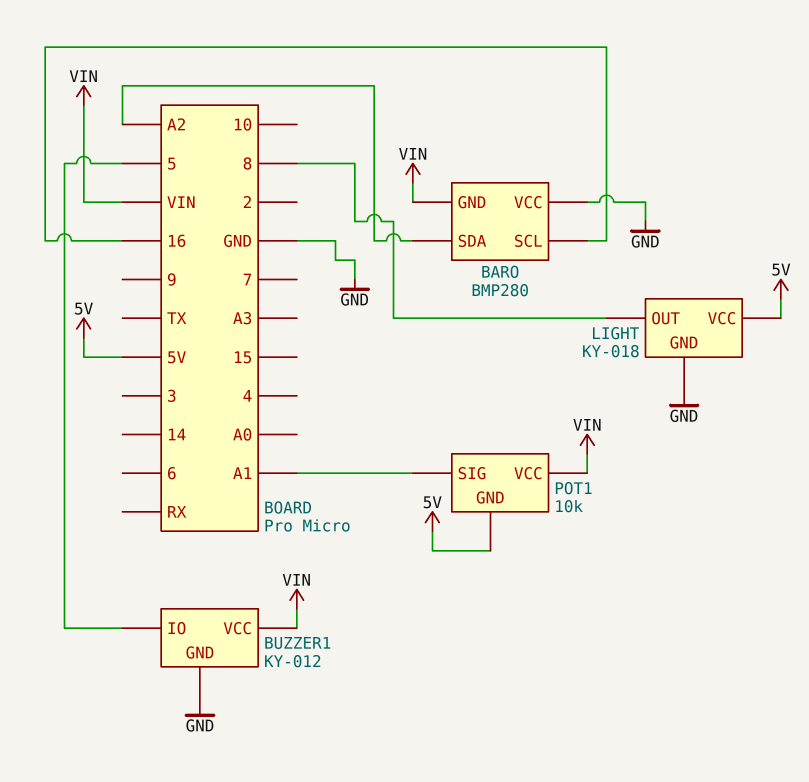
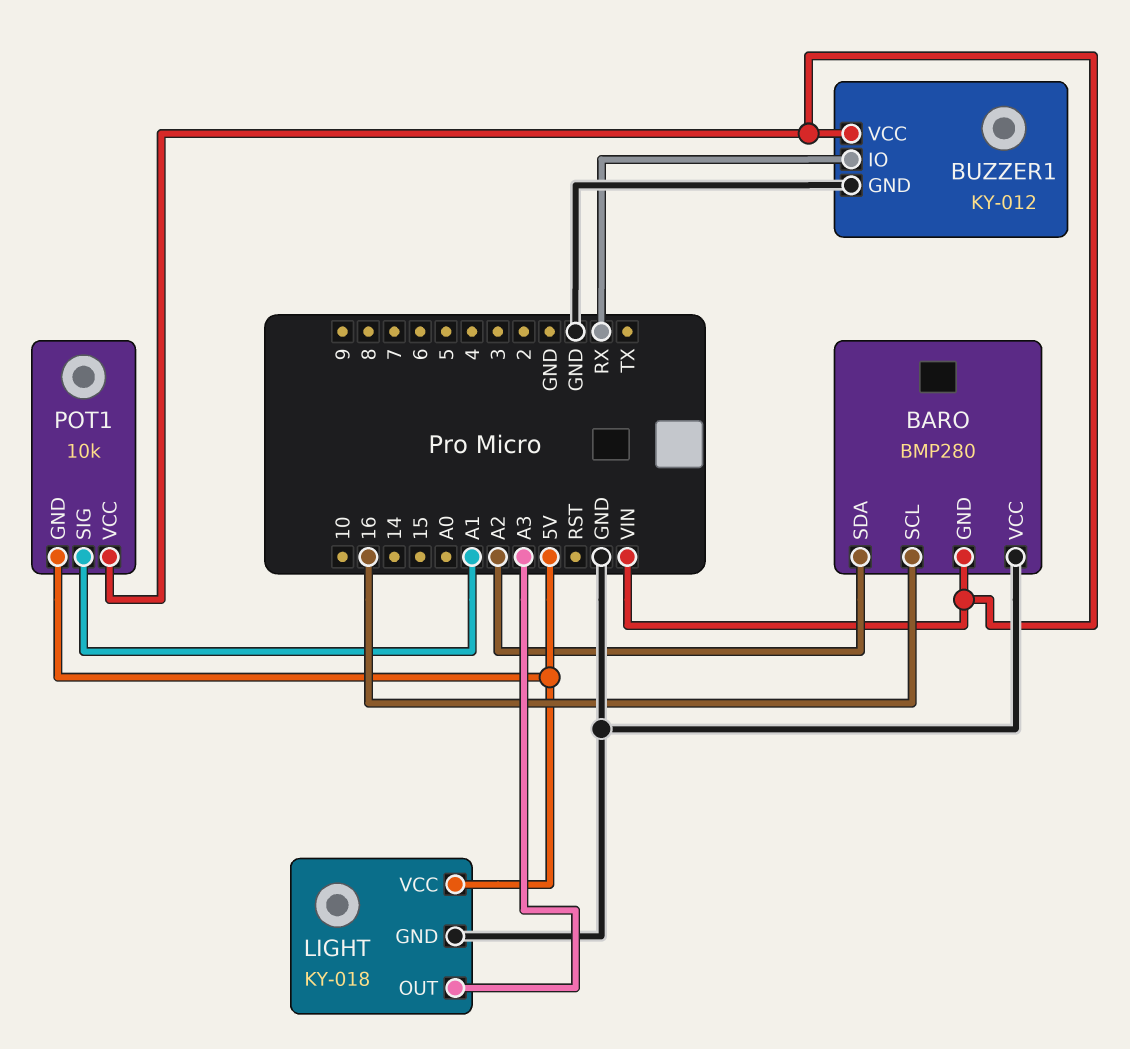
BUZZER1 pin IO: 5 -> RX
LIGHT pin OUT: 8 -> A3

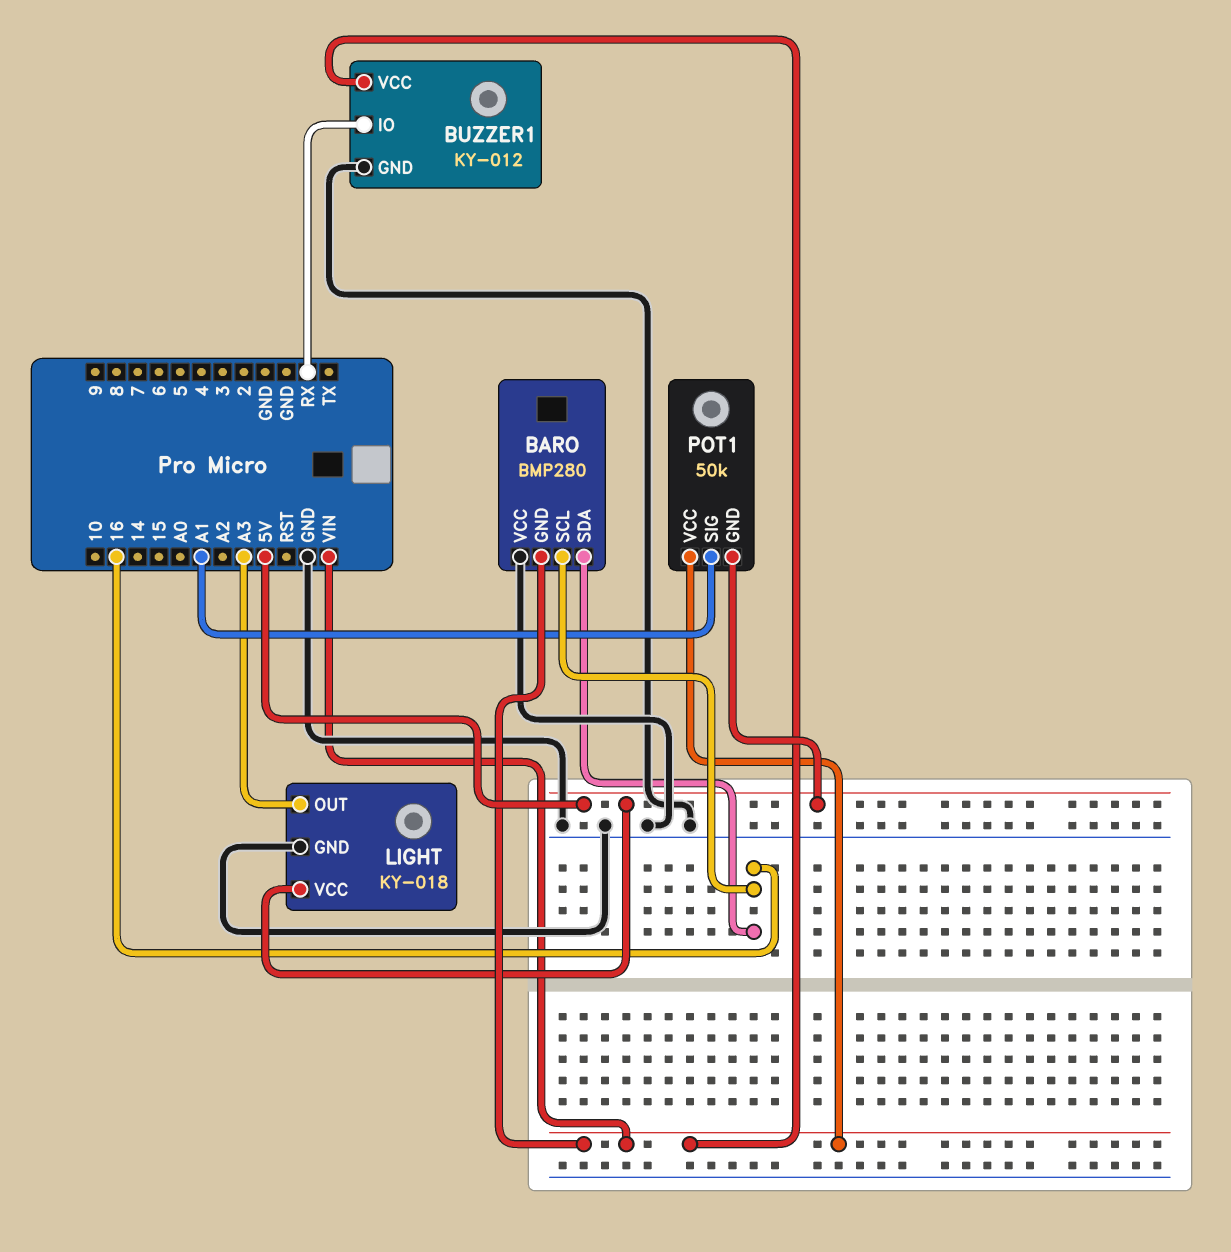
BARO pin SDA: A2 -> 16
POT1: 10k -> 50k

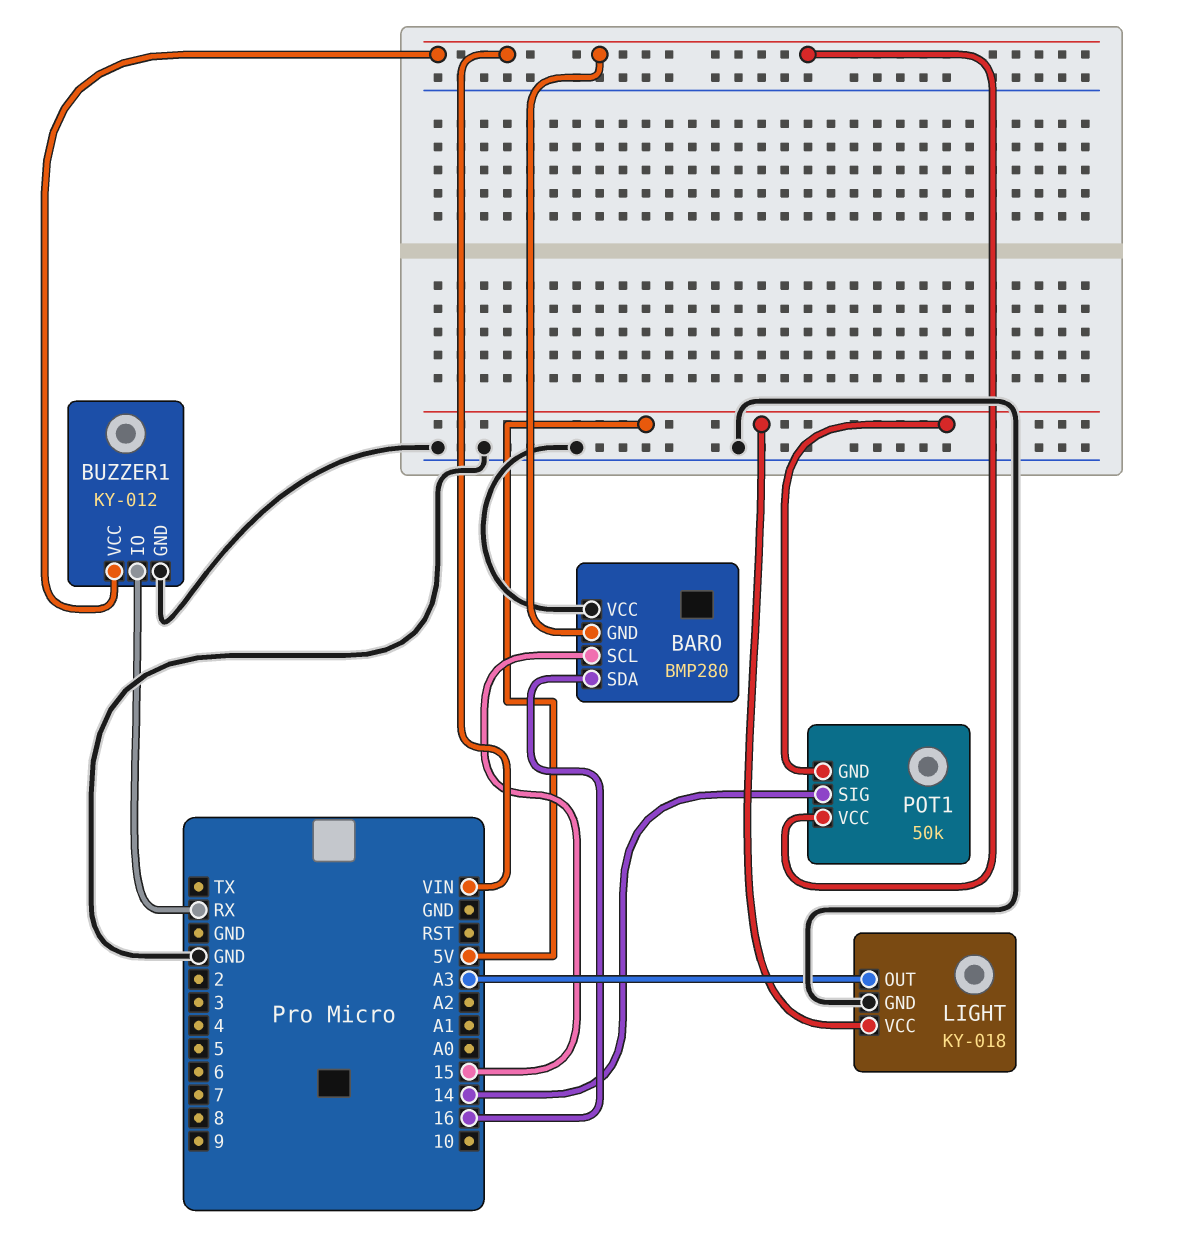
BARO pin SCL: 16 -> 15
POT1 pin SIG: A1 -> 14

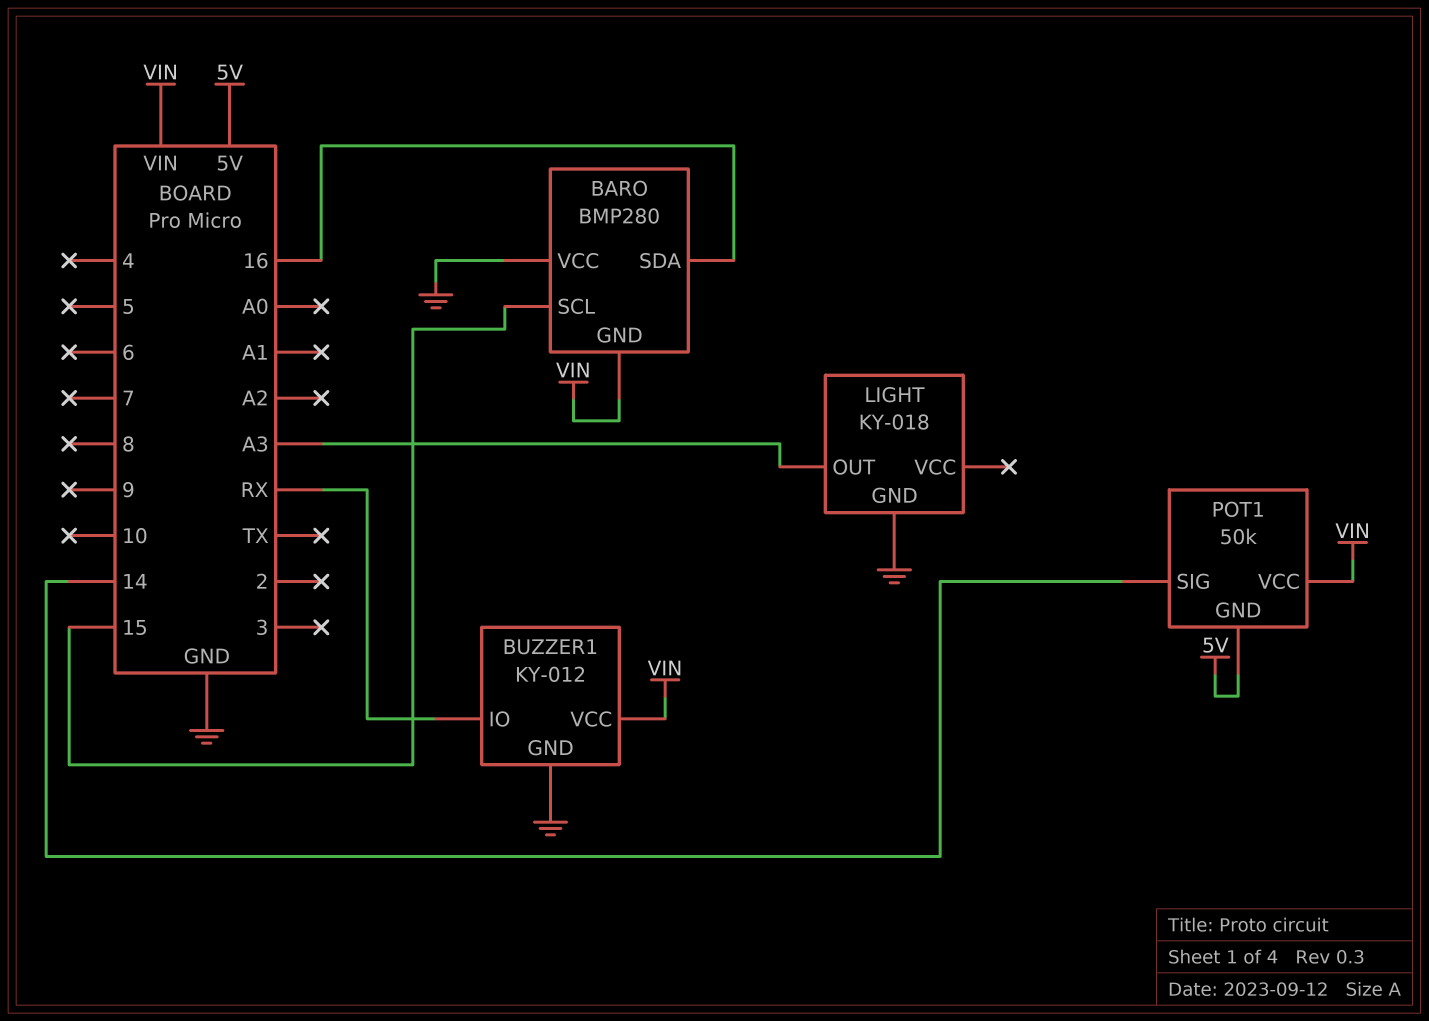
LIGHT pin VCC: 5V -> none

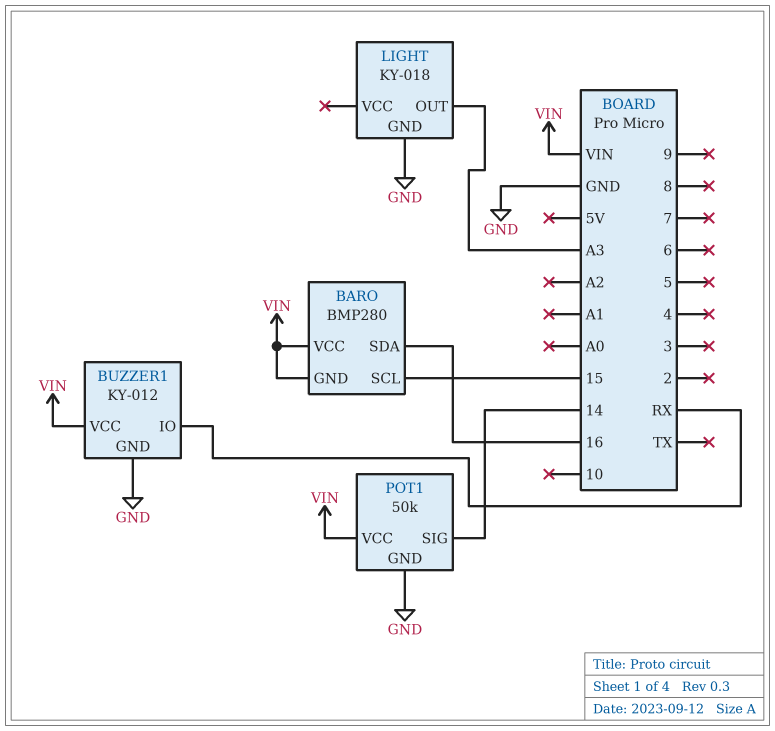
BARO pin VCC: GND -> VIN
POT1 pin GND: 5V -> GND

